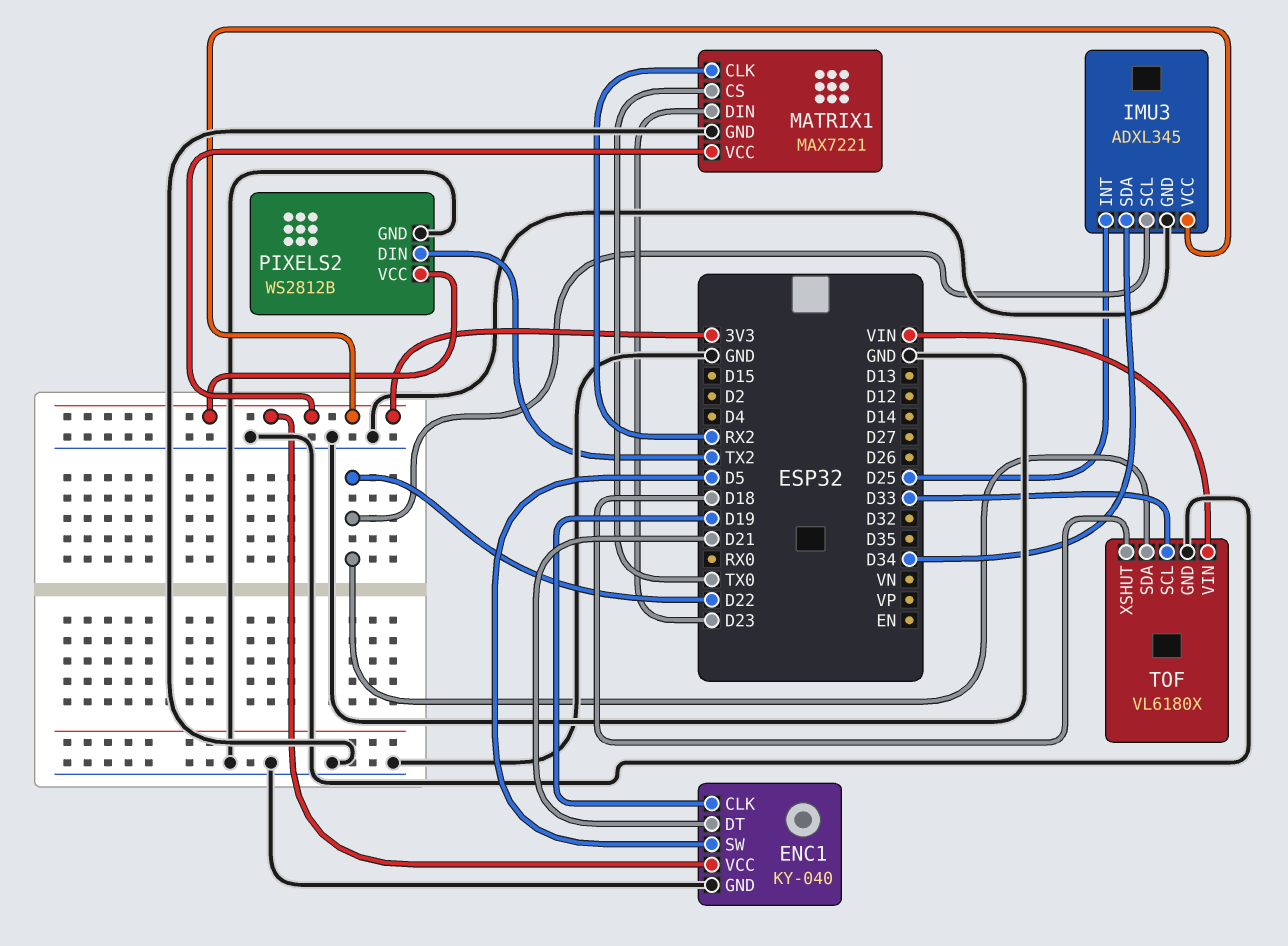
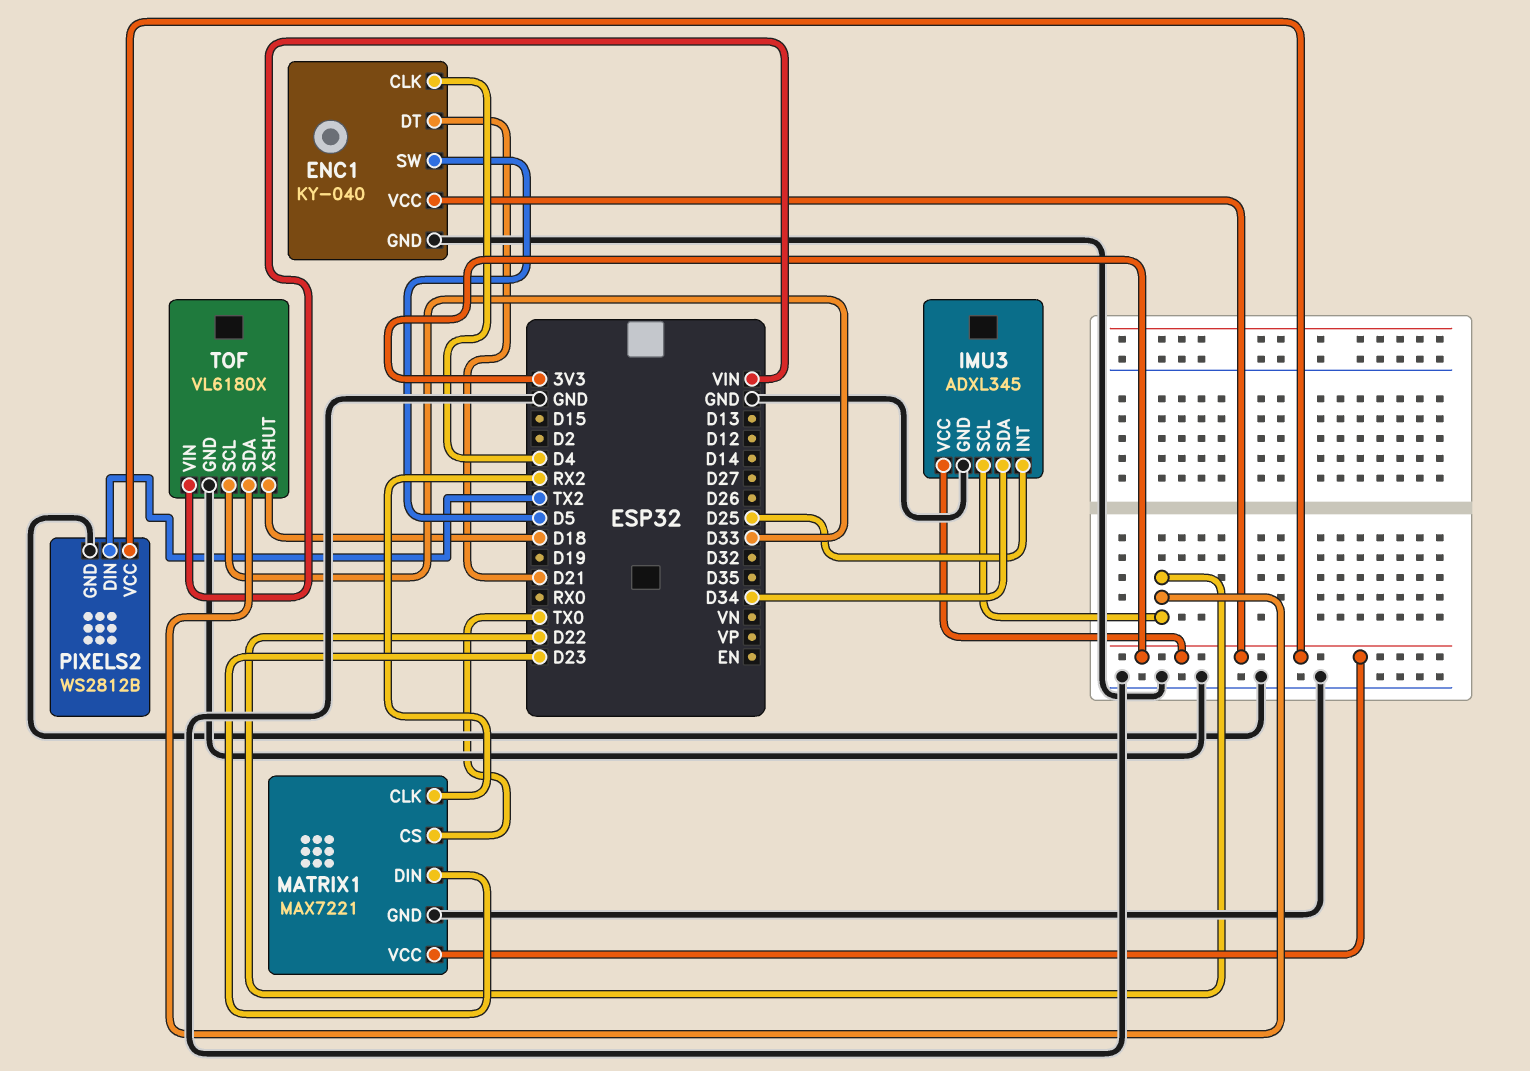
ENC1 pin CLK: D19 -> D4

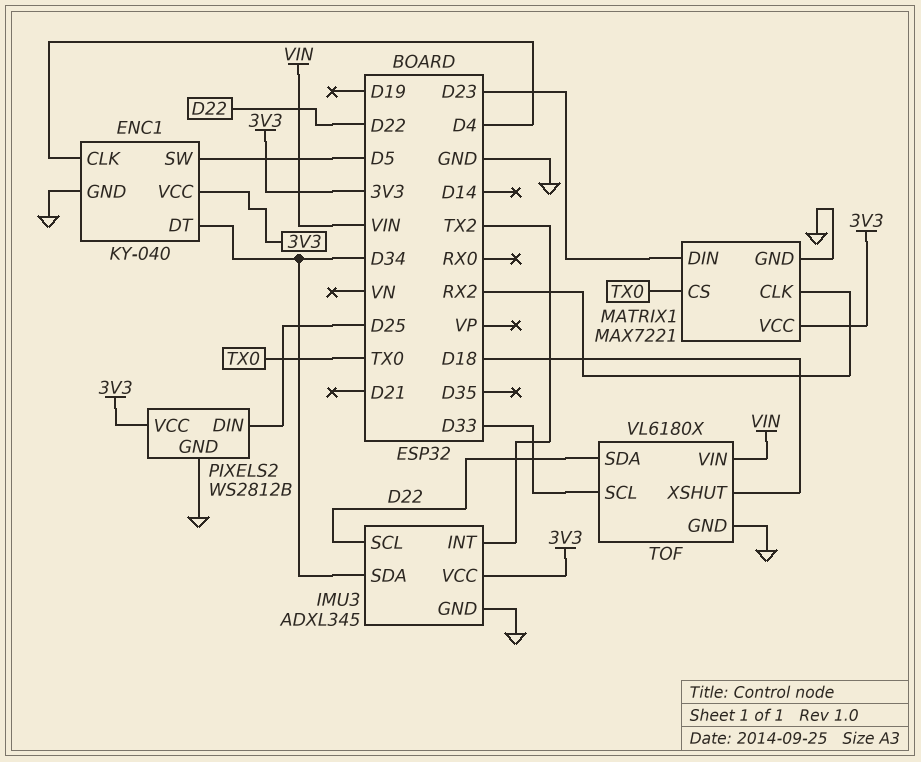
ENC1 pin DT: D21 -> D34
IMU3 pin INT: D25 -> TX2
PIXELS2 pin DIN: TX2 -> D25

